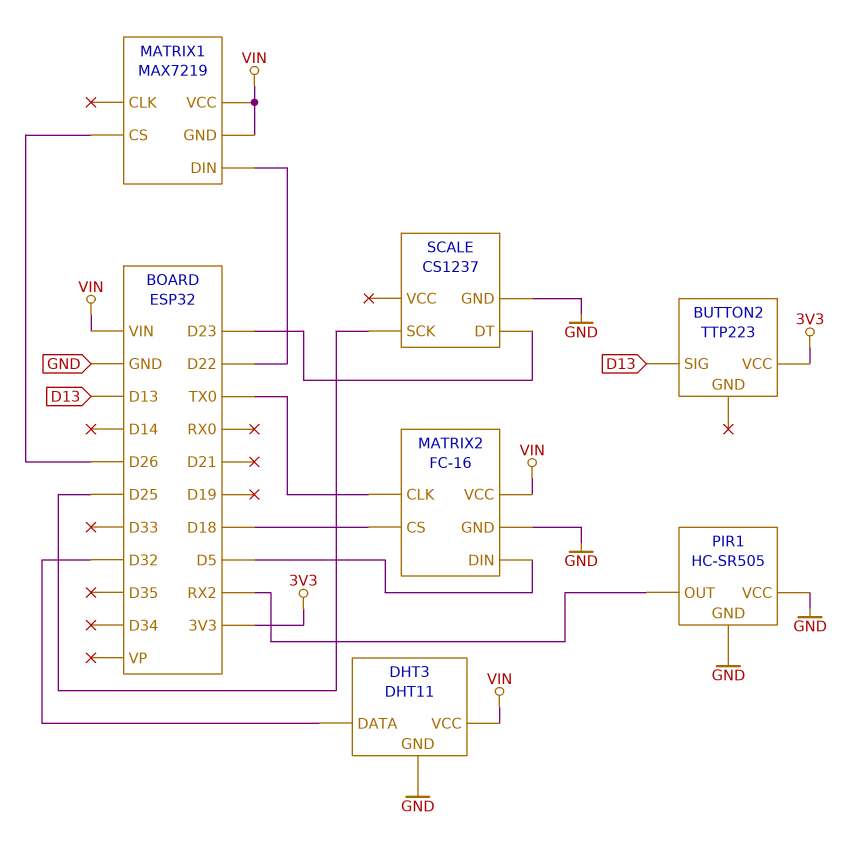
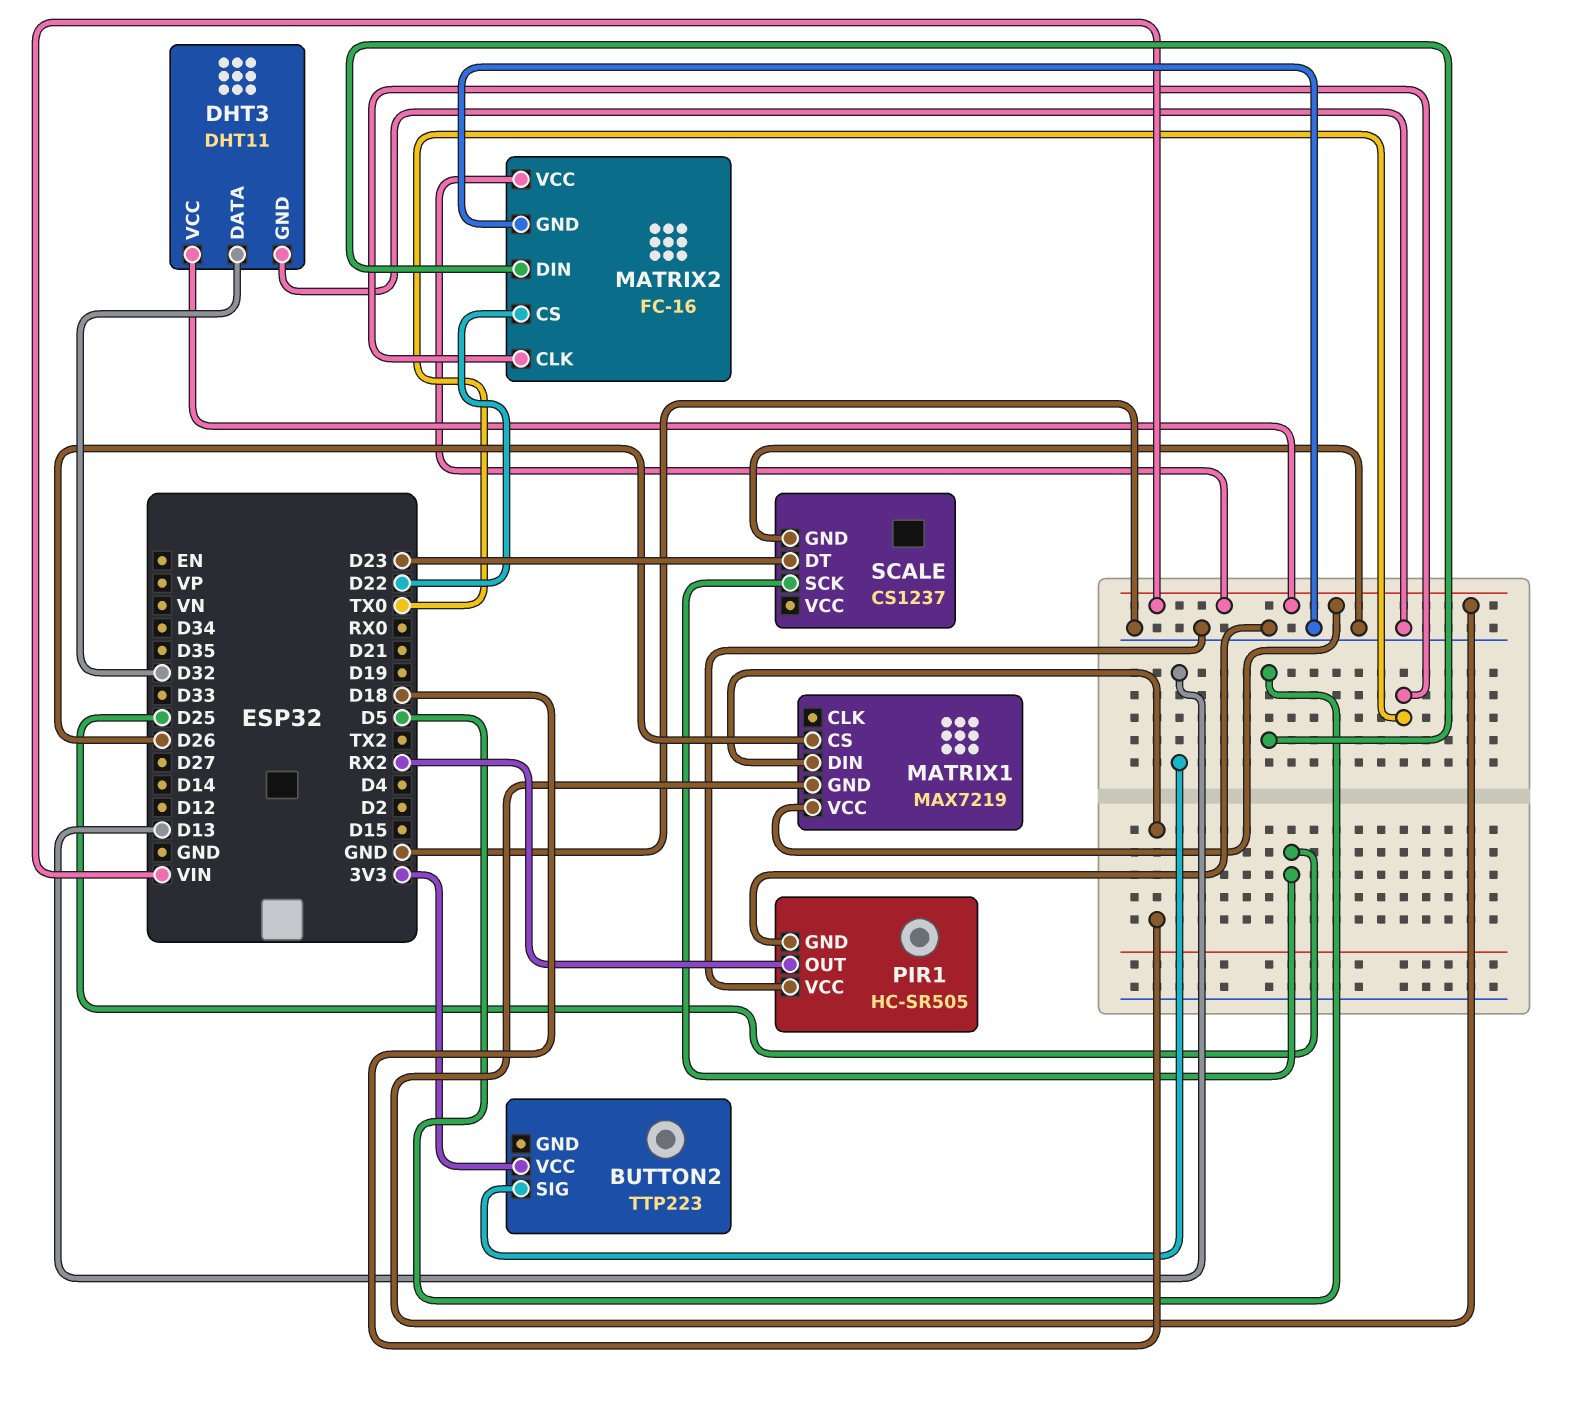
MATRIX1 pin DIN: D22 -> D18
MATRIX2 pin CS: D18 -> D22

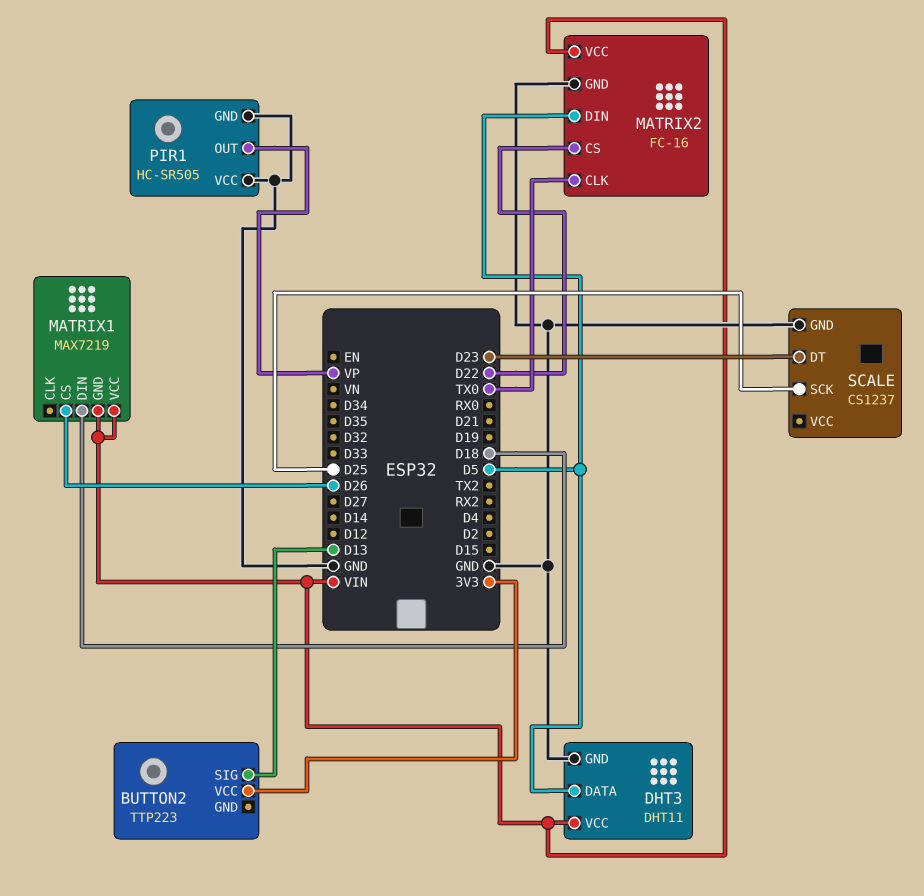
DHT3 pin DATA: D32 -> D5
PIR1 pin OUT: RX2 -> VP

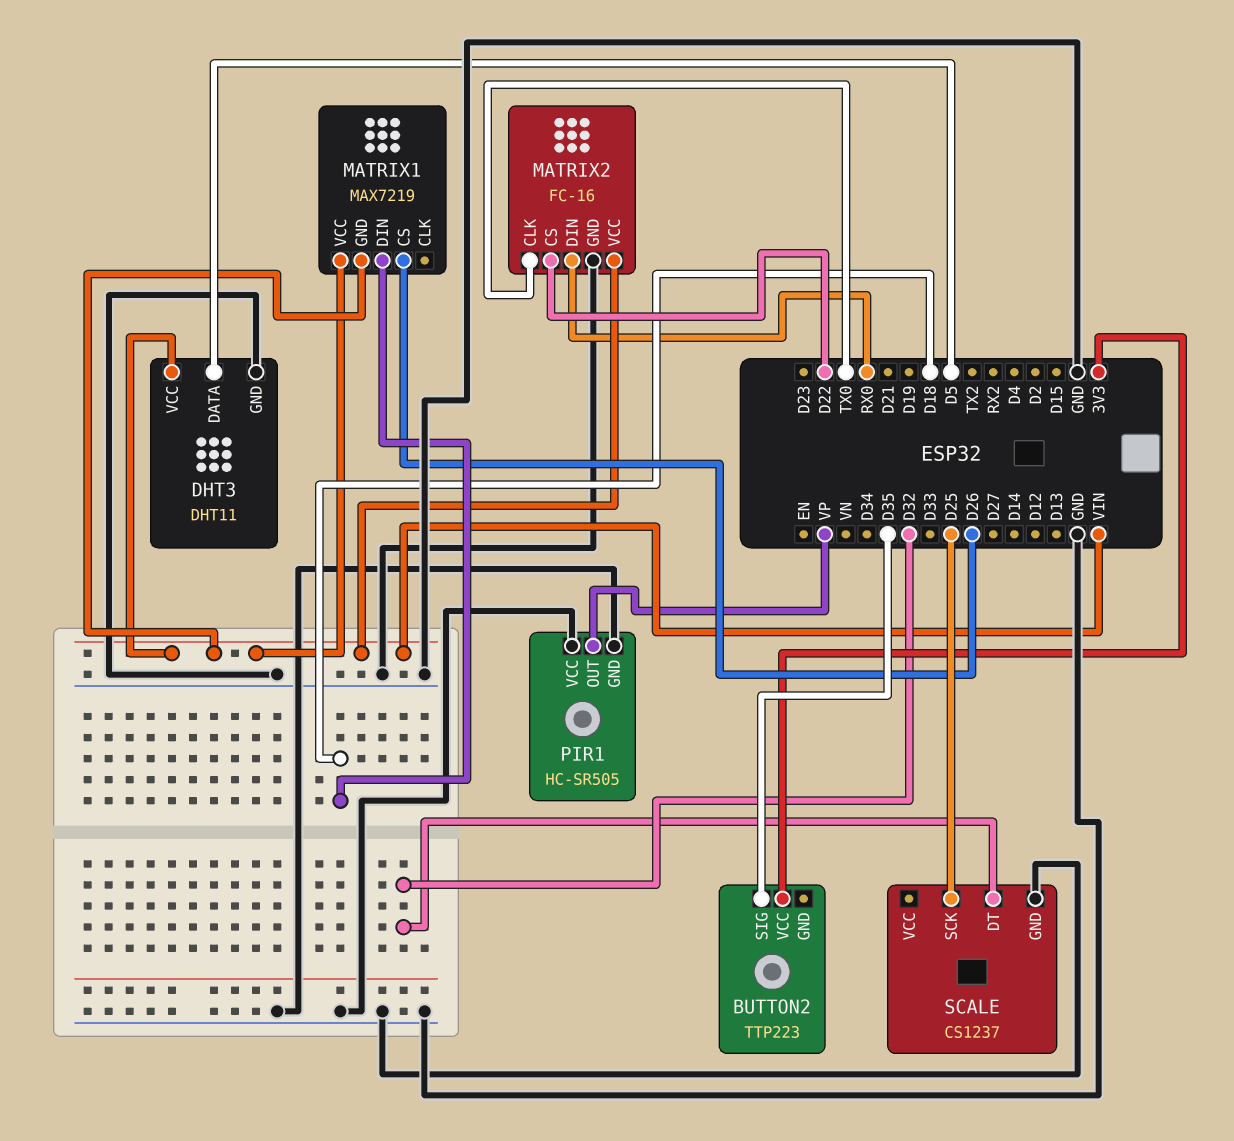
BUTTON2 pin SIG: D13 -> D35
MATRIX2 pin DIN: D5 -> RX0
SCALE pin DT: D23 -> D32

